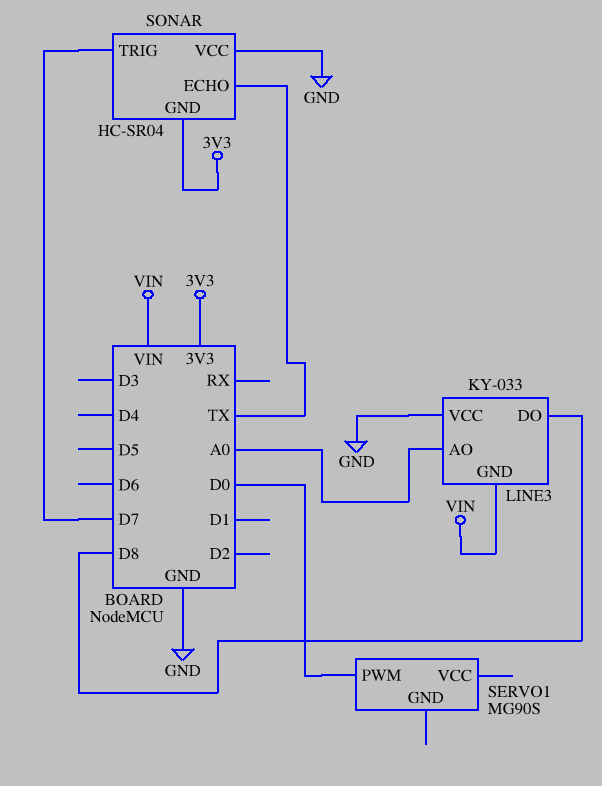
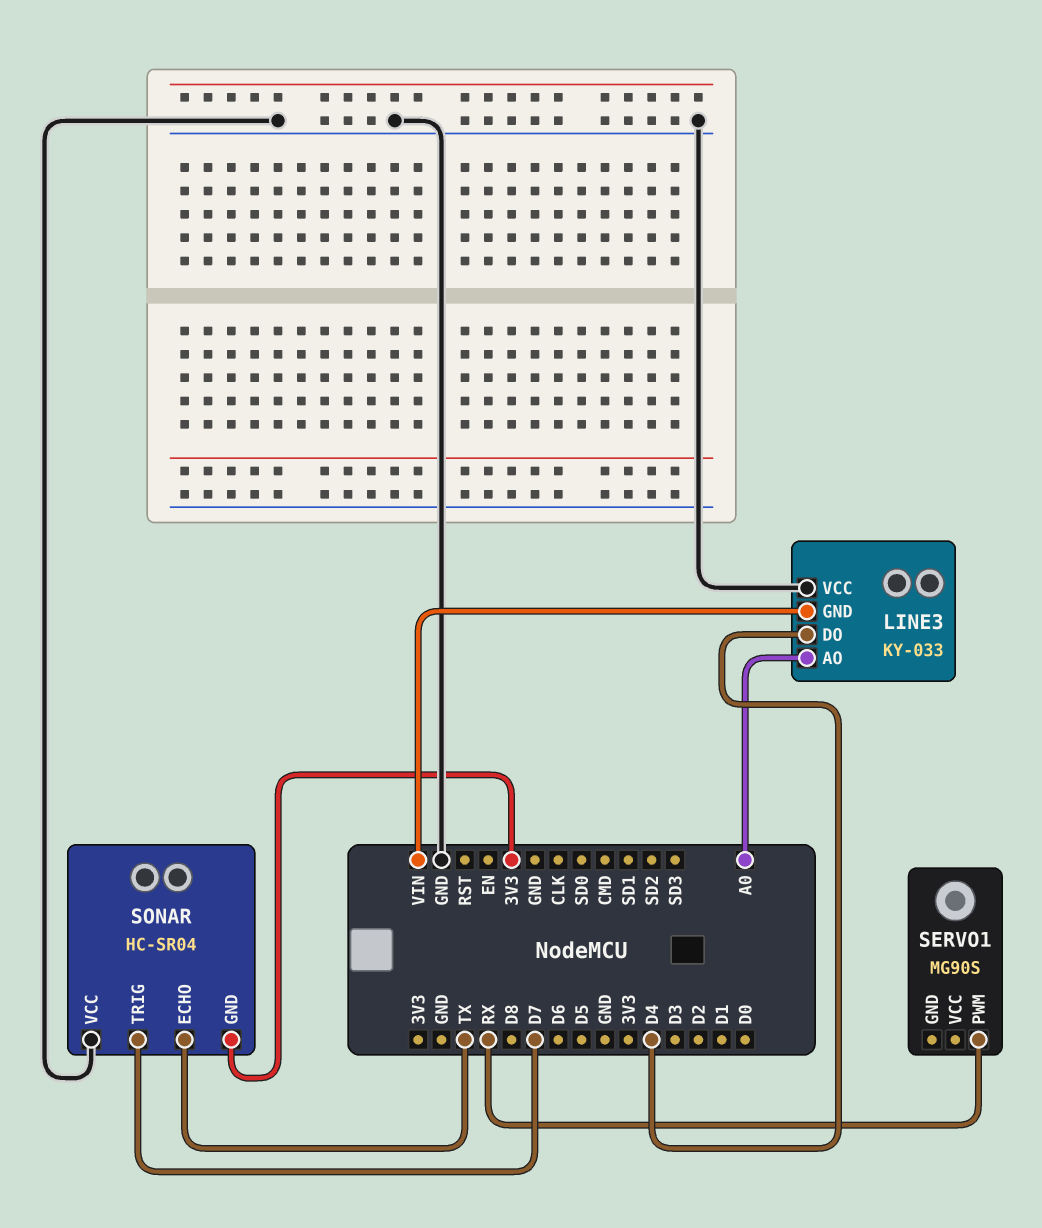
LINE3 pin DO: D8 -> D4
SERVO1 pin PWM: D0 -> RX

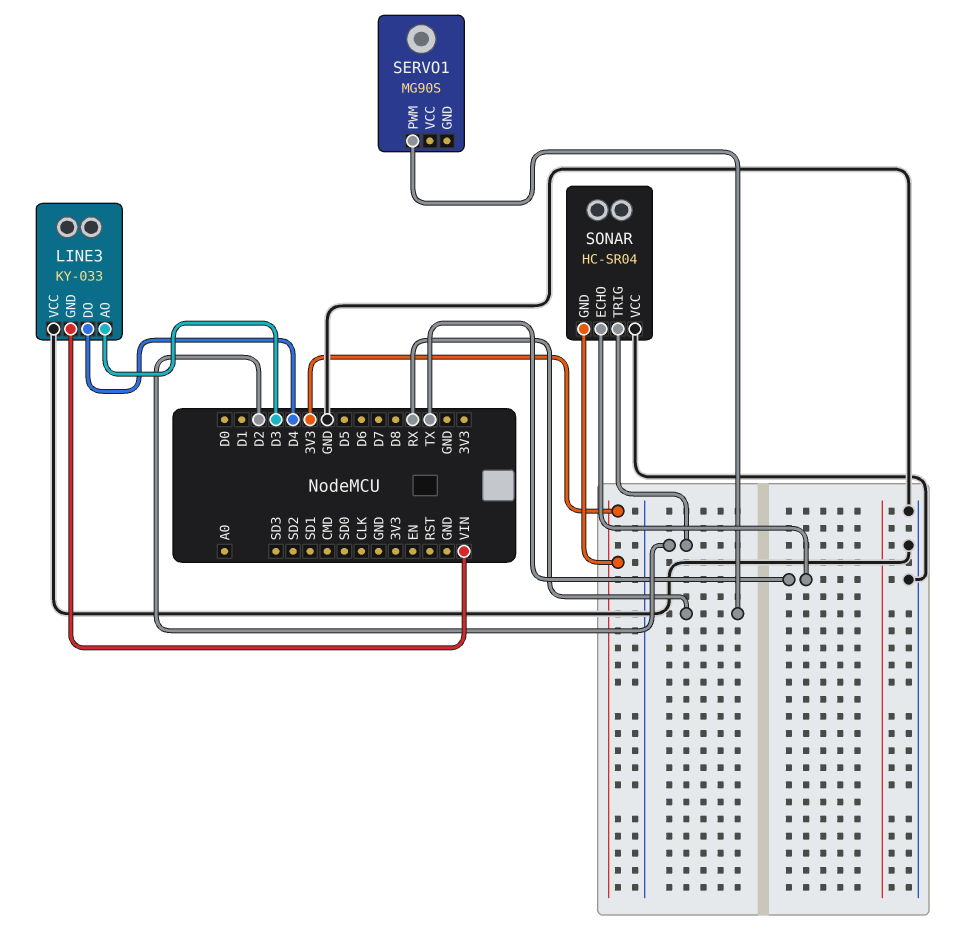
LINE3 pin AO: A0 -> D3
SONAR pin TRIG: D7 -> D2

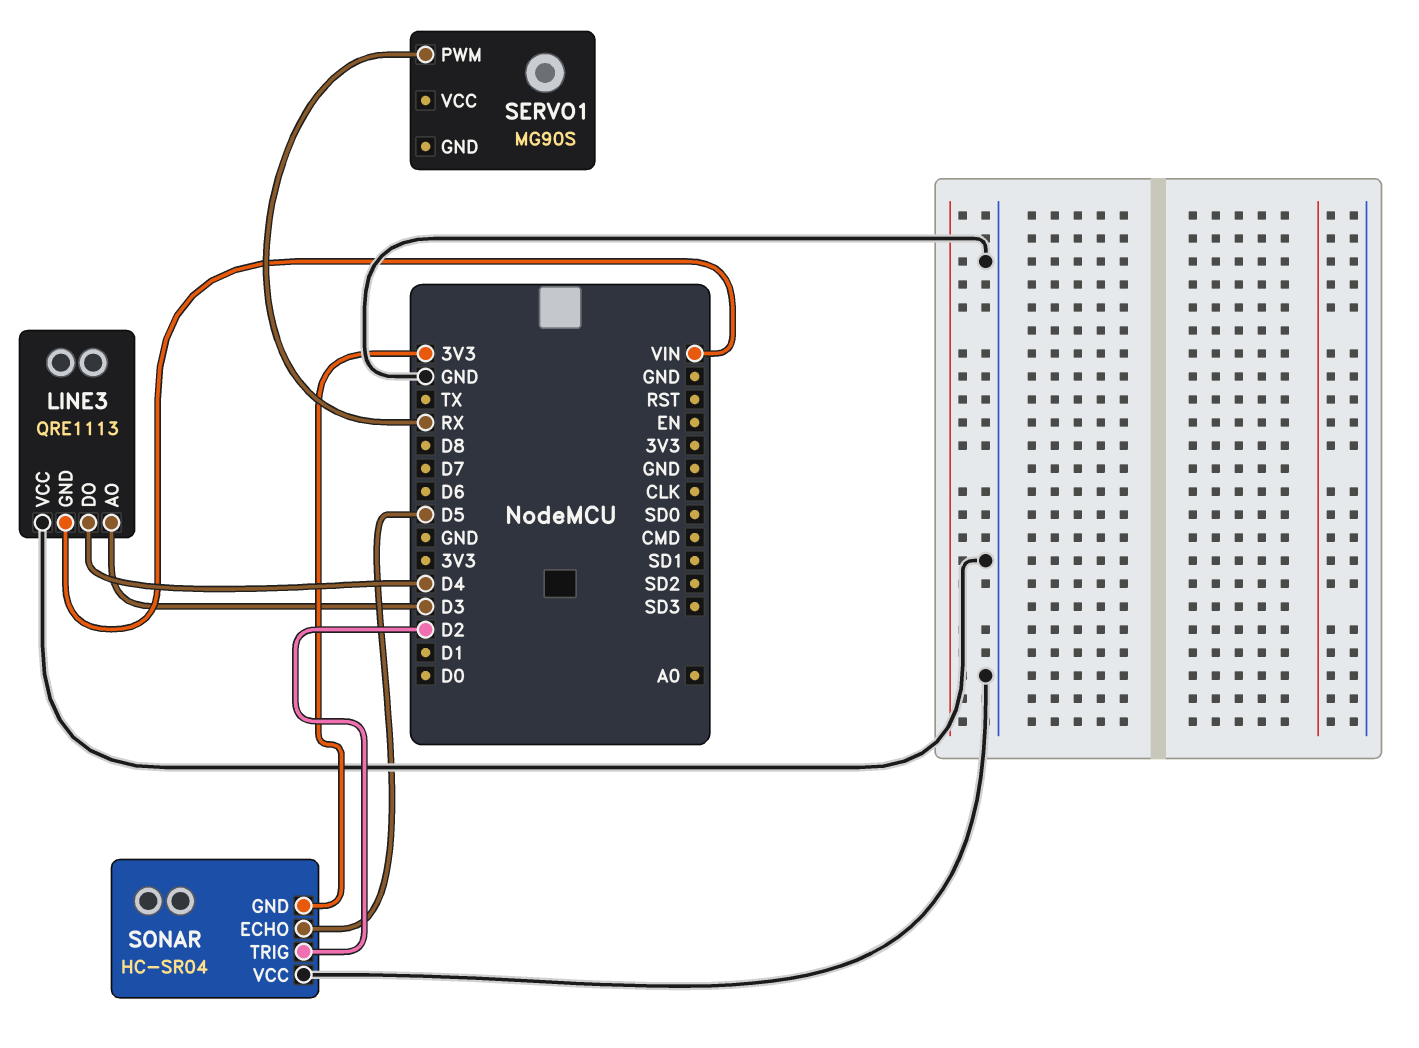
LINE3: KY-033 -> QRE1113
SONAR pin ECHO: TX -> D5

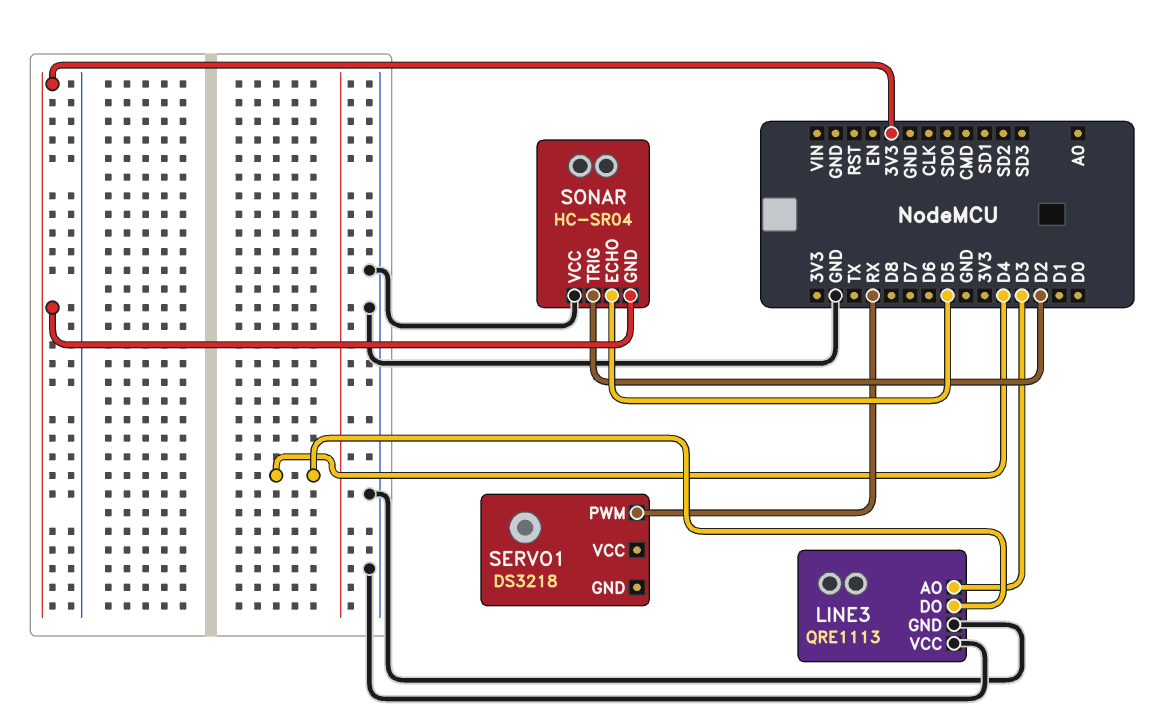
LINE3 pin GND: VIN -> GND
SERVO1: MG90S -> DS3218

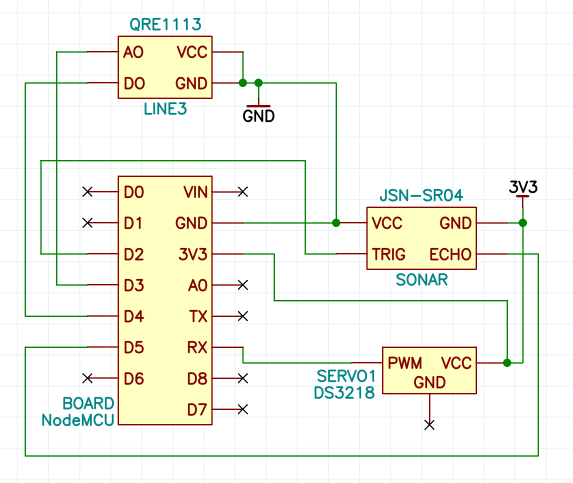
SERVO1 pin VCC: none -> 3V3
SONAR: HC-SR04 -> JSN-SR04

